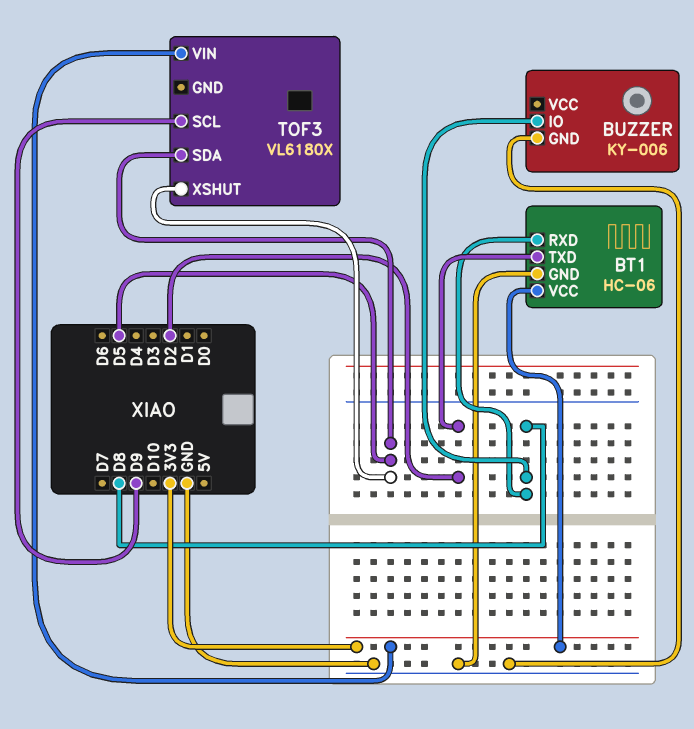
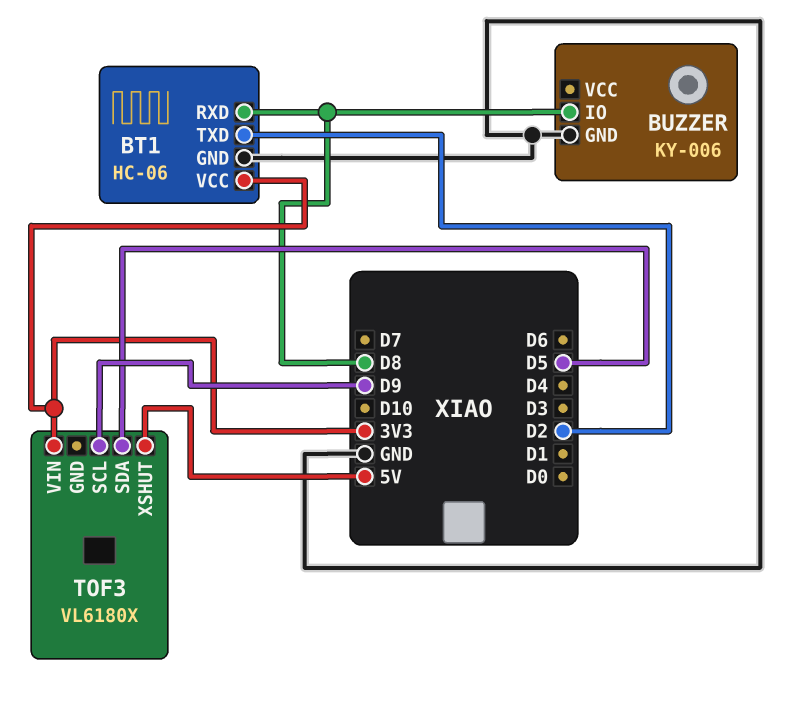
TOF3 pin XSHUT: D5 -> 5V

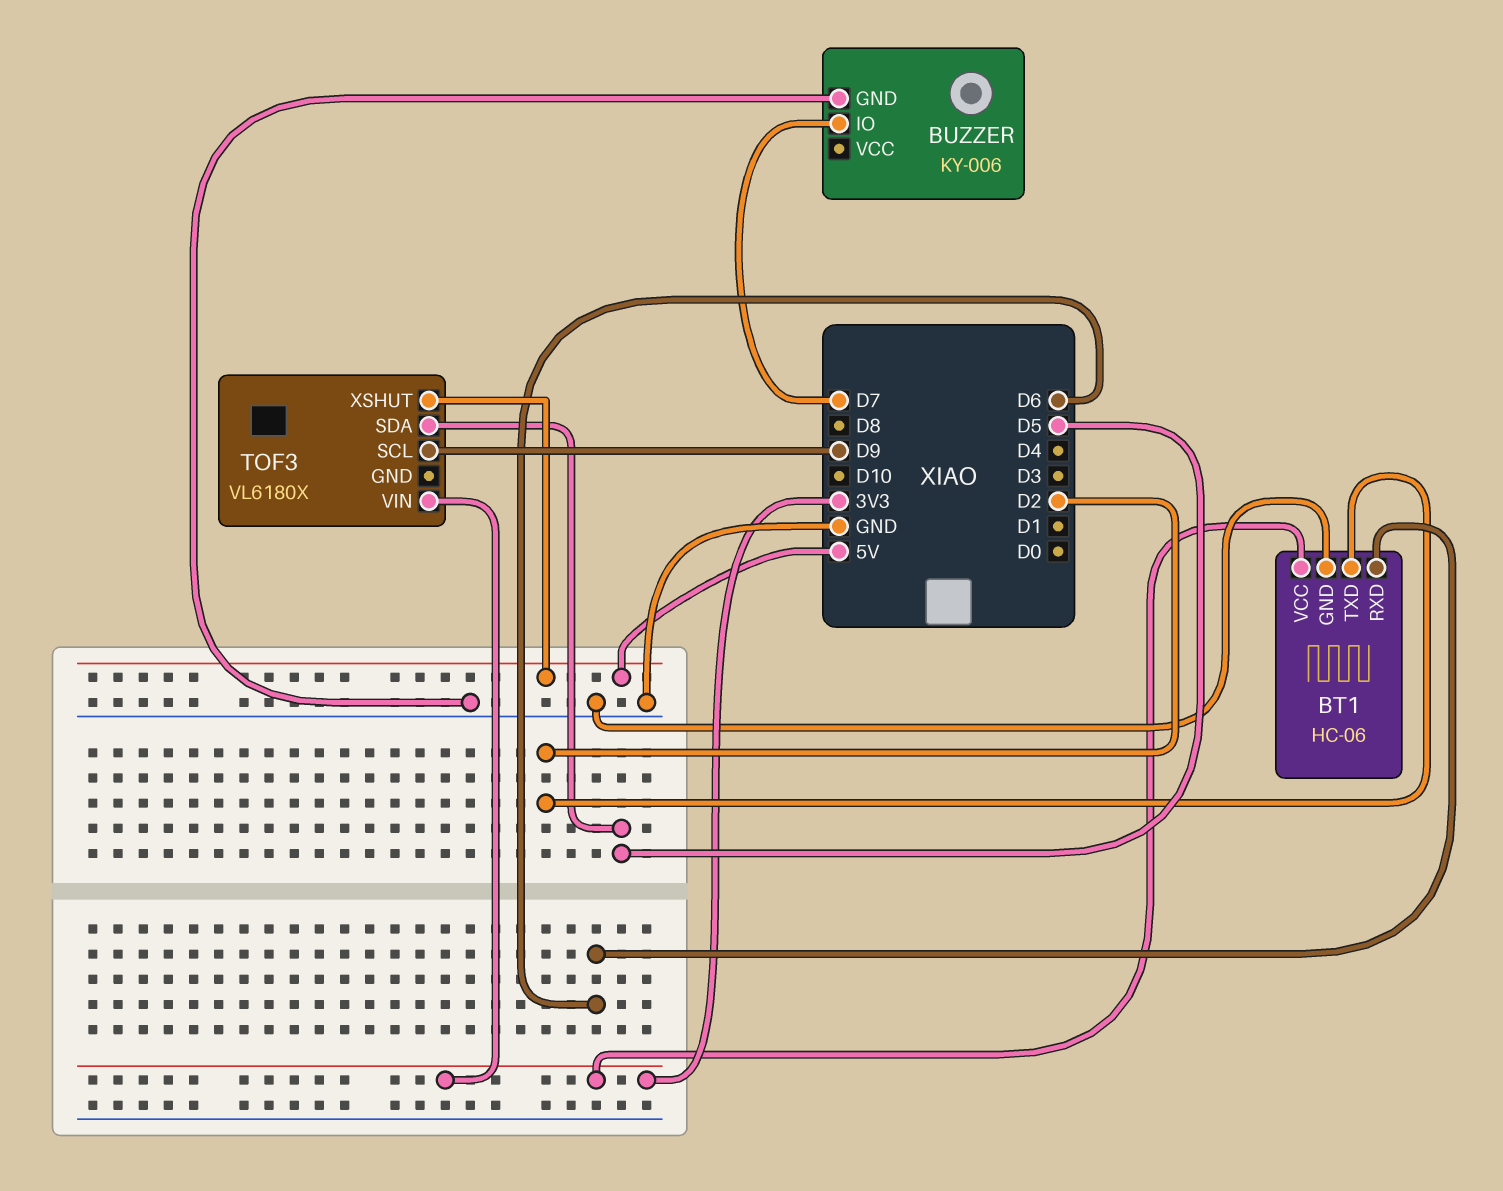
BT1 pin RXD: D8 -> D6
BUZZER pin IO: D8 -> D7

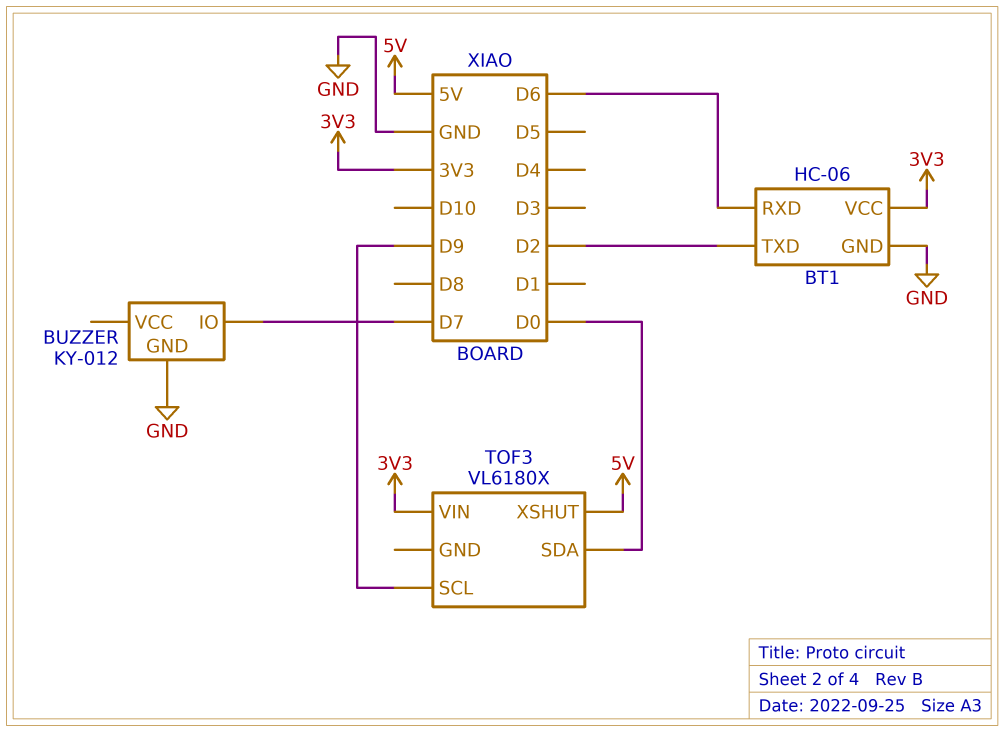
BUZZER: KY-006 -> KY-012
TOF3 pin SDA: D5 -> D0

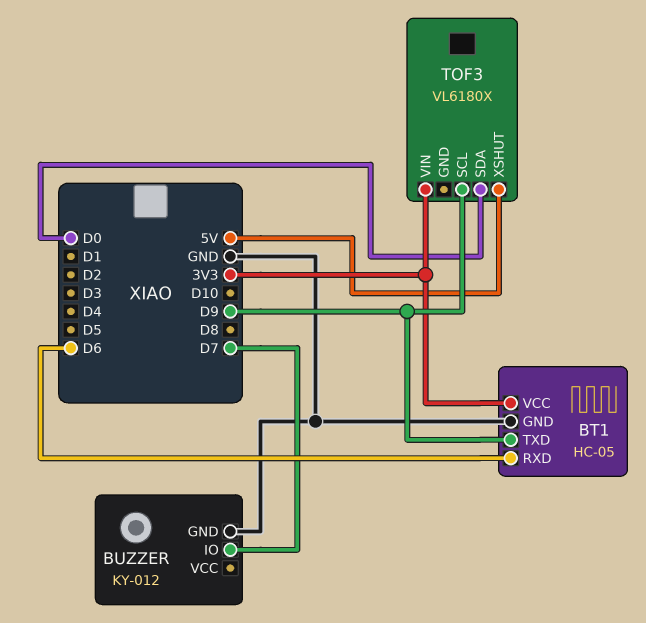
BT1: HC-06 -> HC-05
BT1 pin TXD: D2 -> D9

